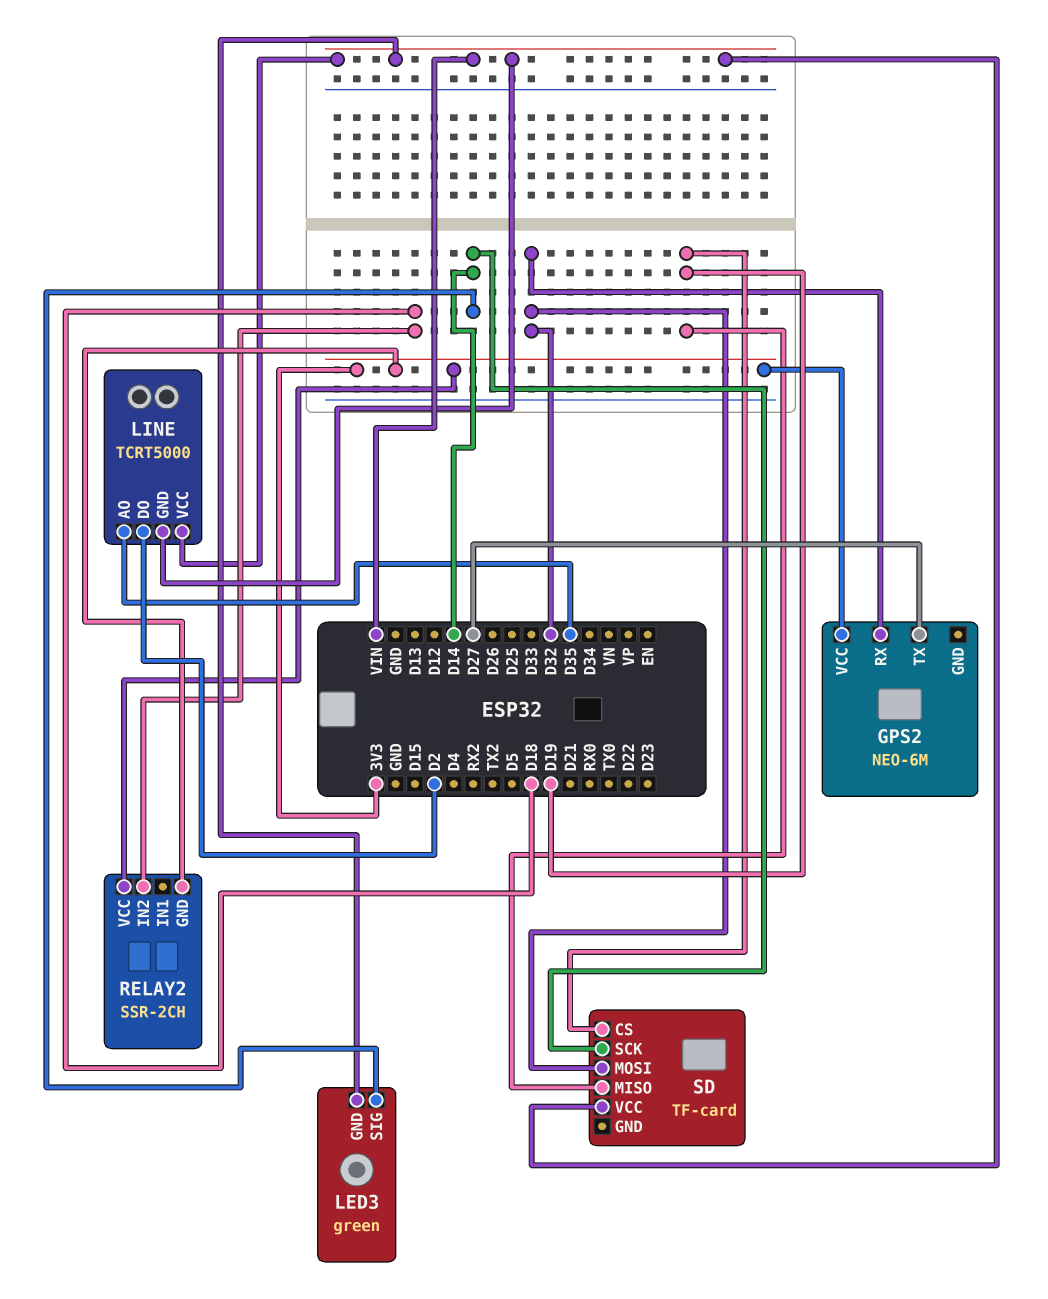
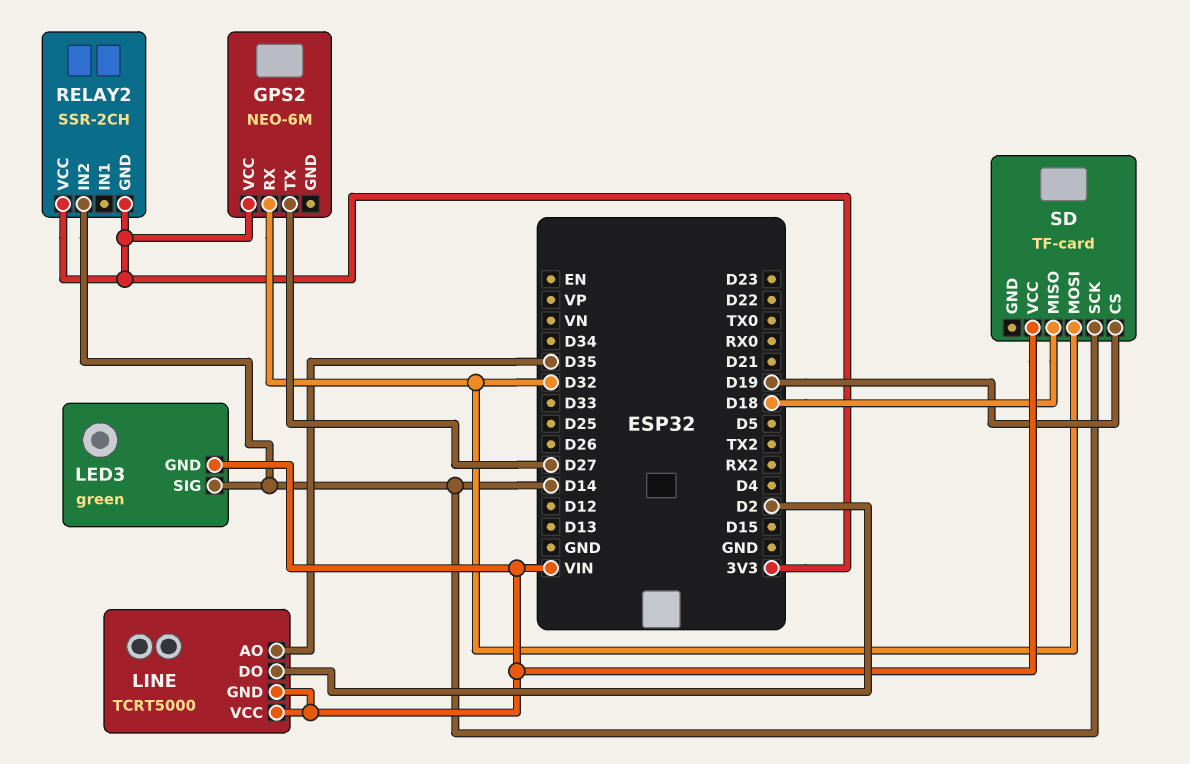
RELAY2 pin IN2: D18 -> D14
SD pin MISO: D19 -> D18

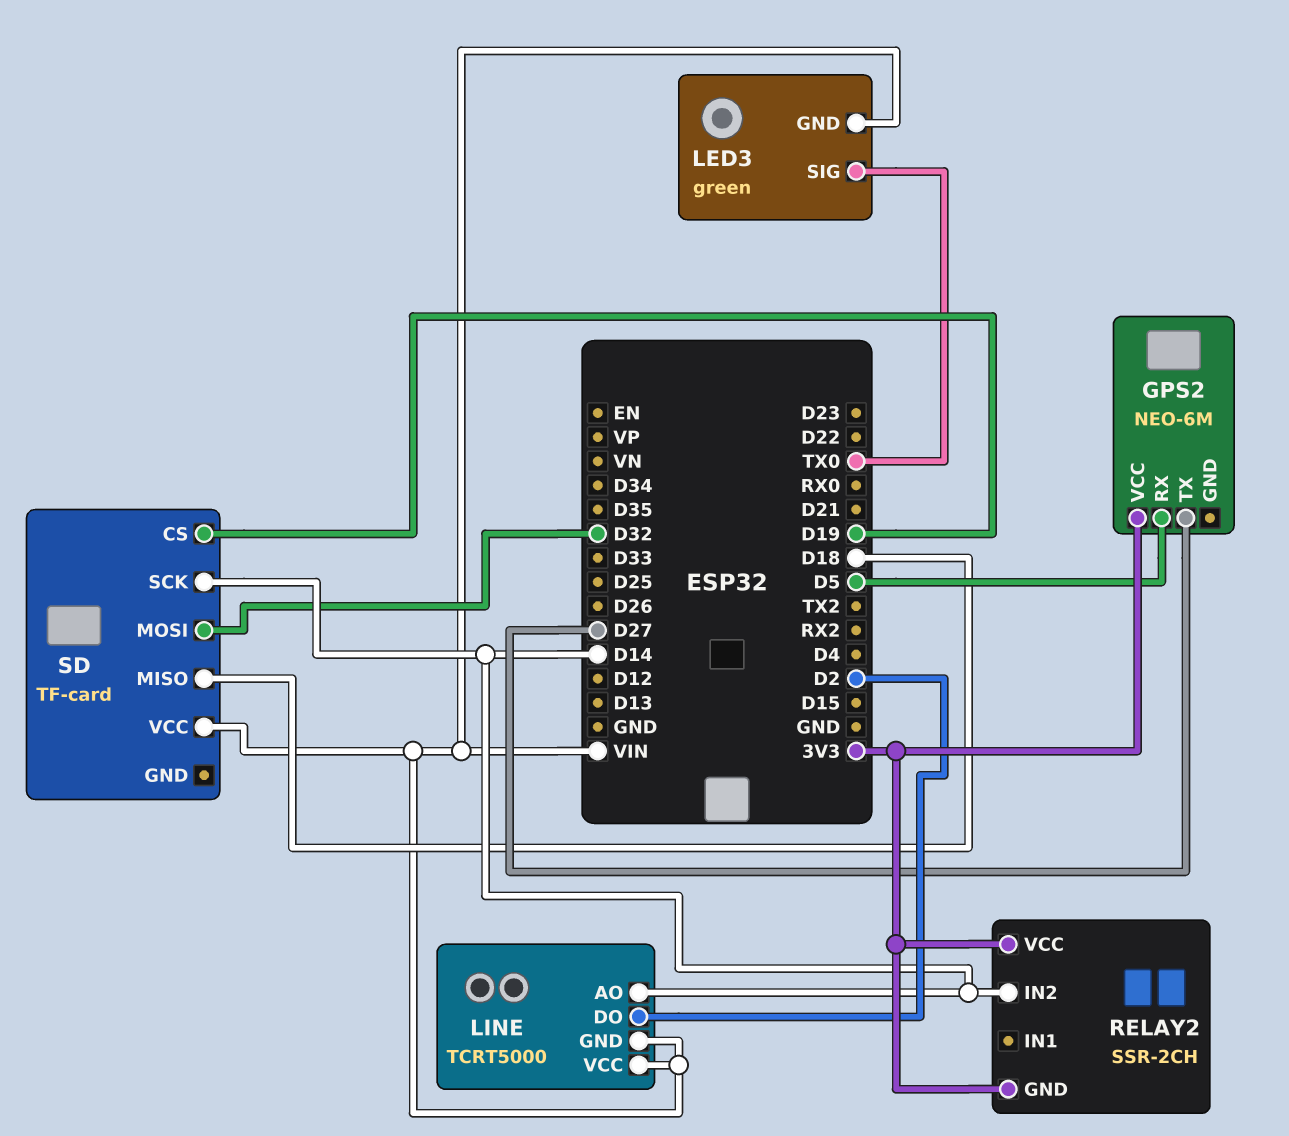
GPS2 pin RX: D32 -> D5
LED3 pin SIG: D14 -> TX0
LINE pin AO: D35 -> D14

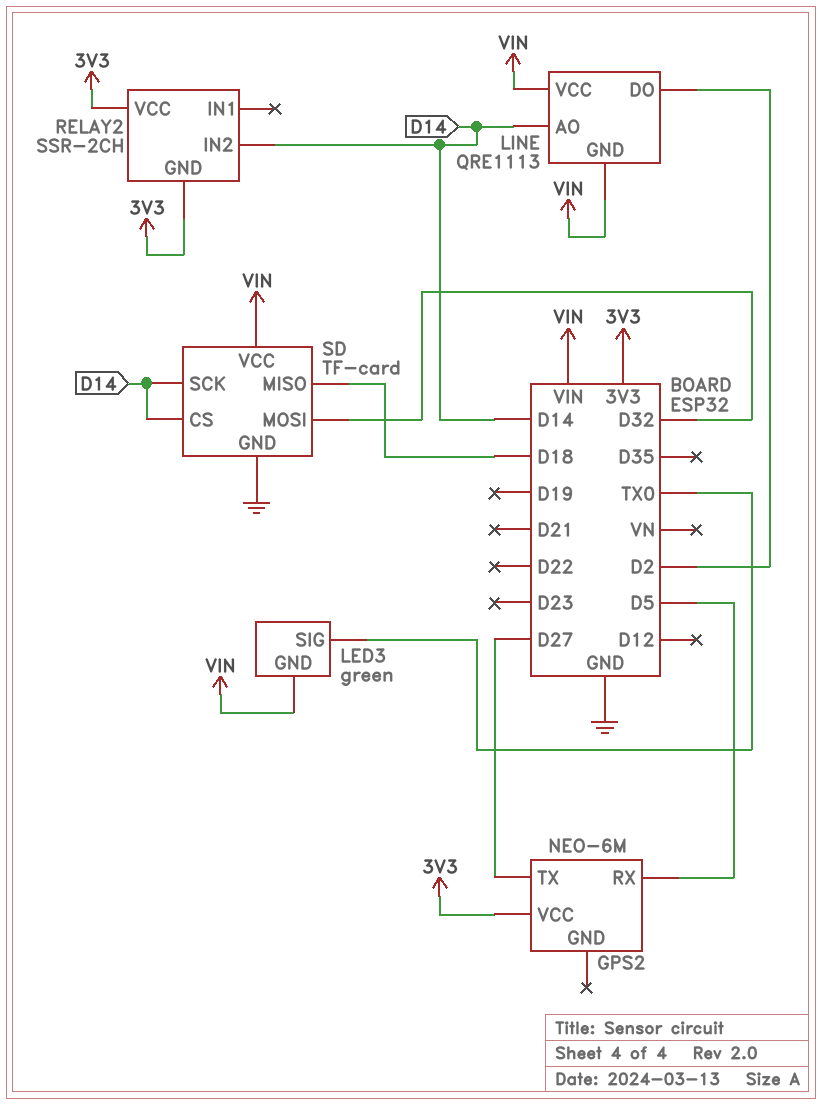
LINE: TCRT5000 -> QRE1113
SD pin CS: D19 -> D14
SD pin GND: none -> GND

